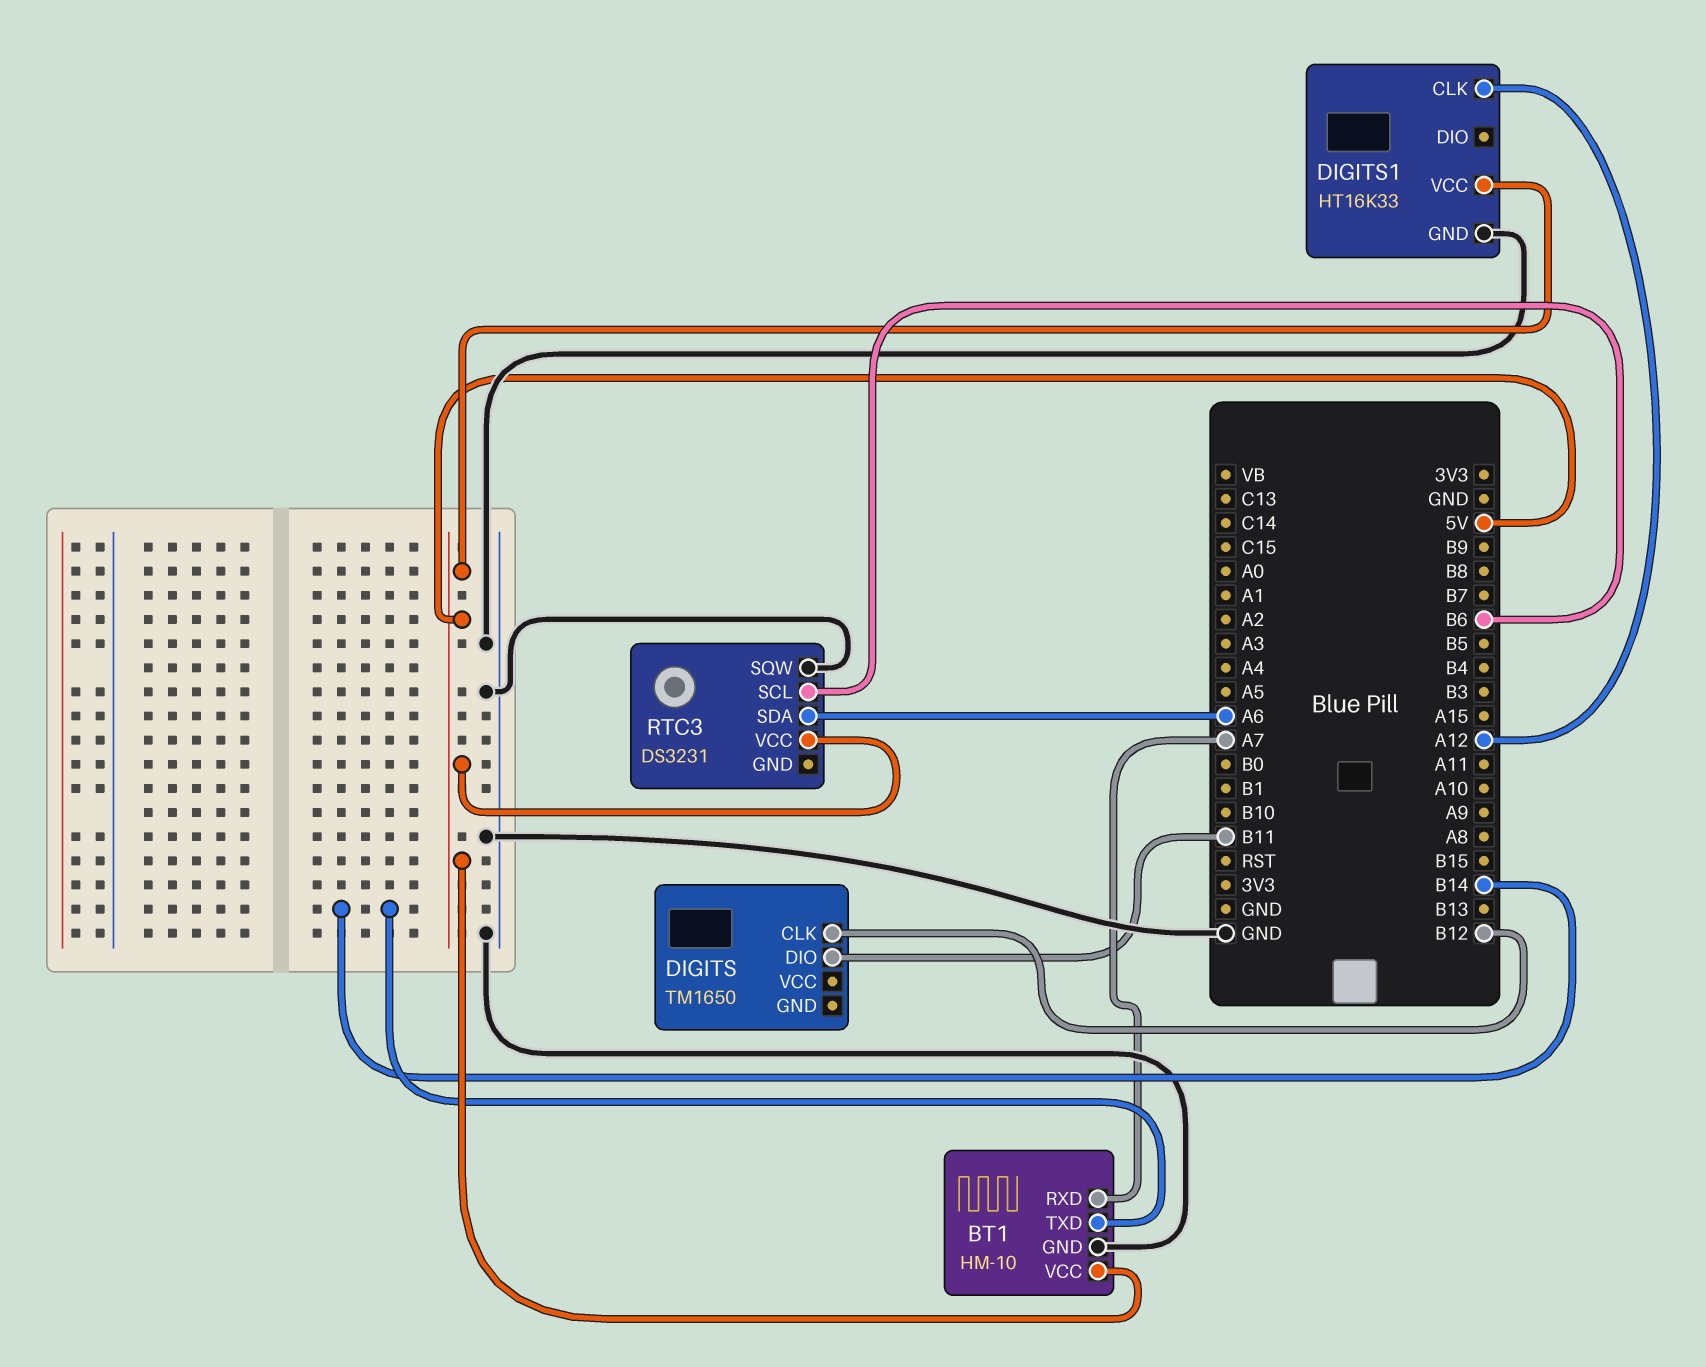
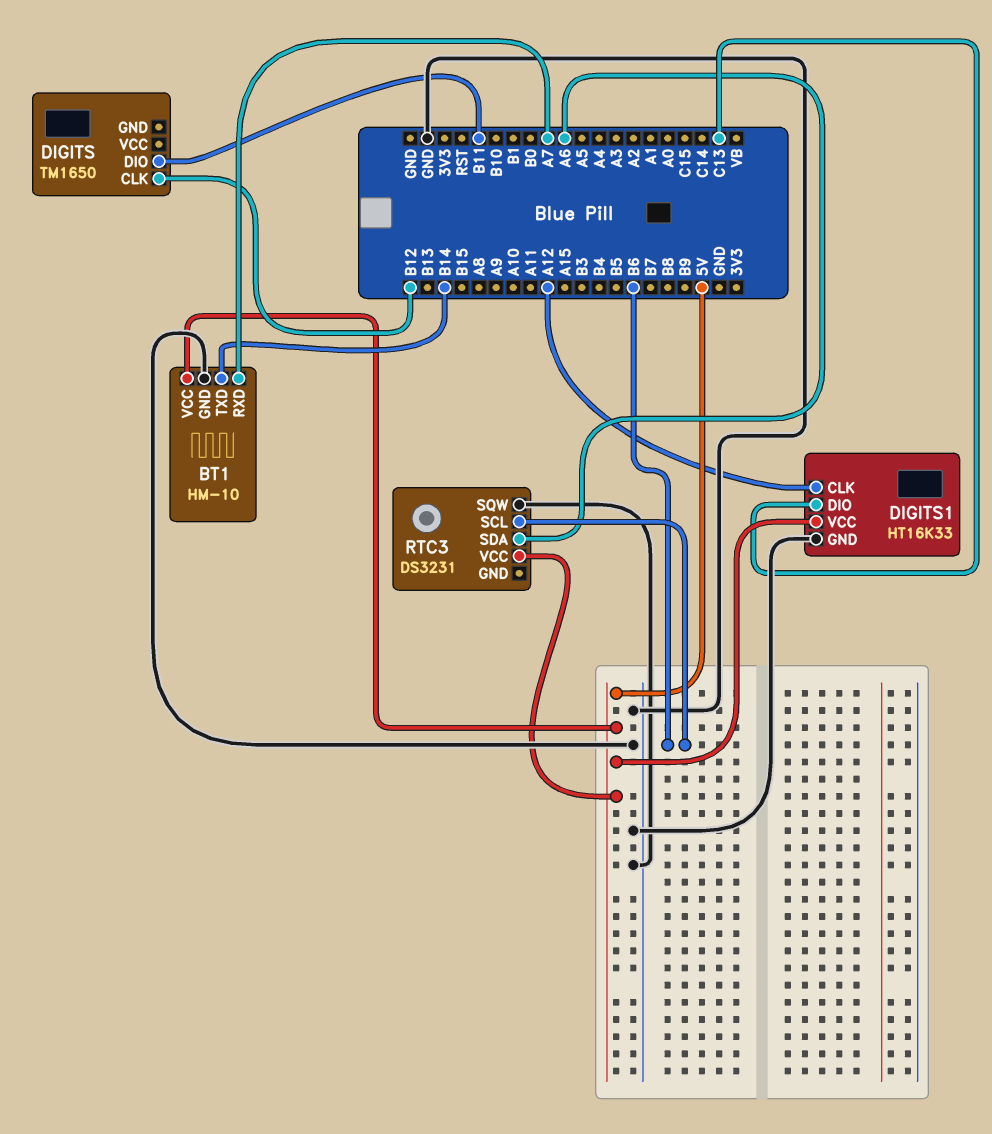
DIGITS1 pin DIO: none -> C13

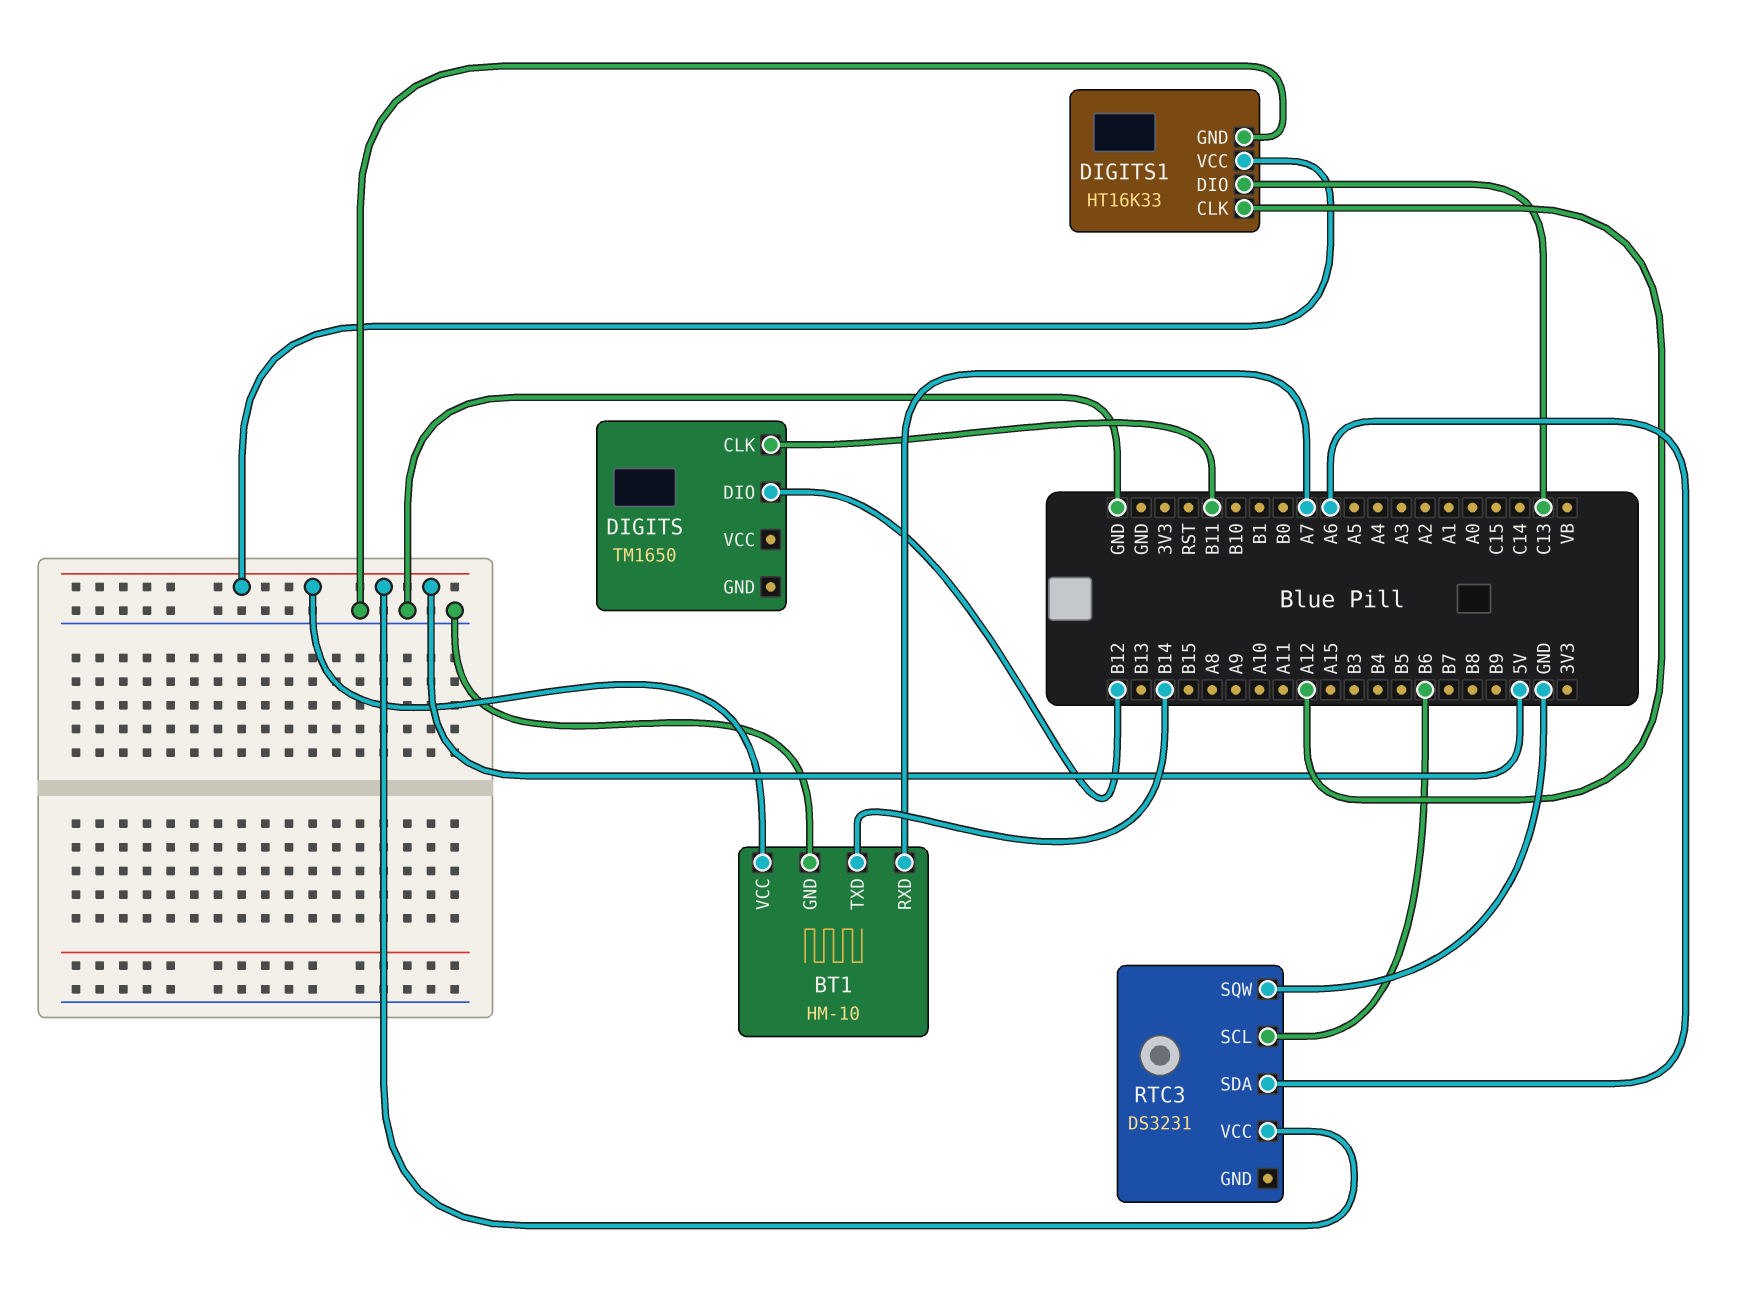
DIGITS pin CLK: B12 -> B11
DIGITS pin DIO: B11 -> B12

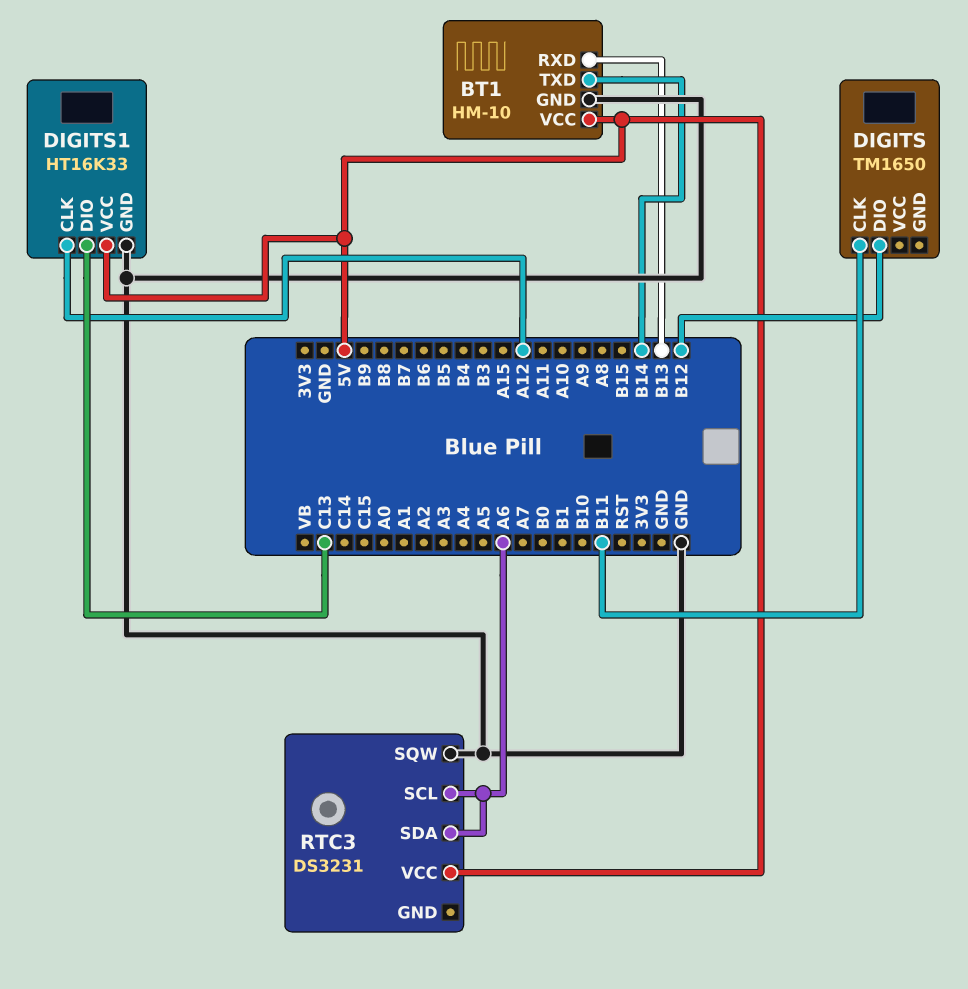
BT1 pin RXD: A7 -> B13
RTC3 pin SCL: B6 -> A6

